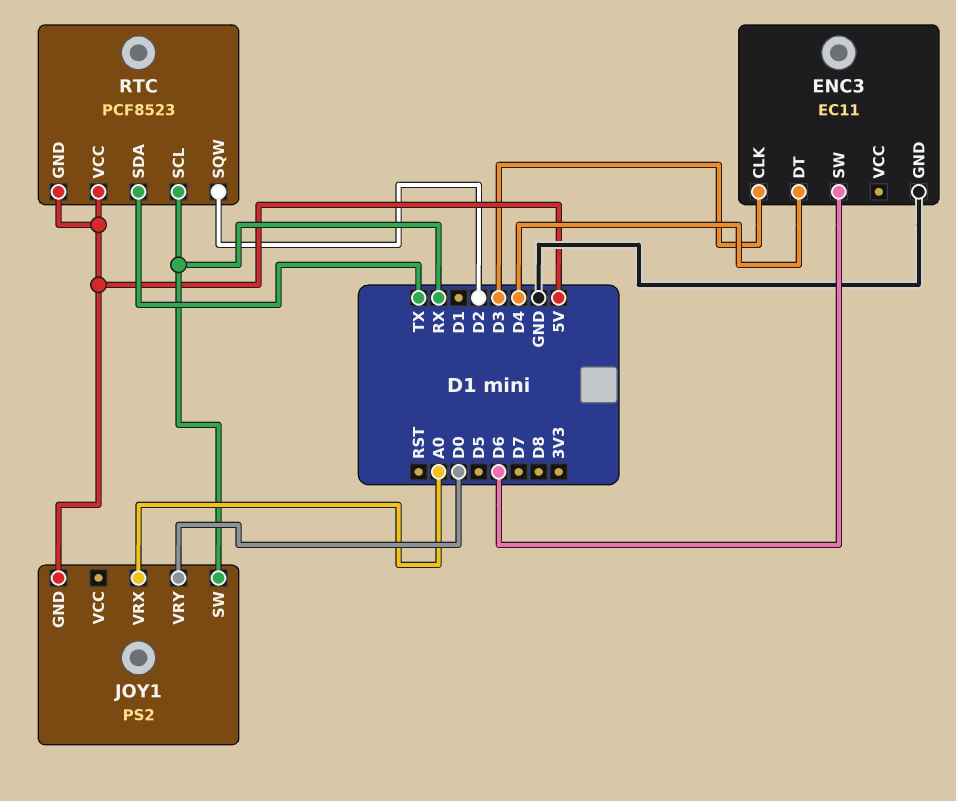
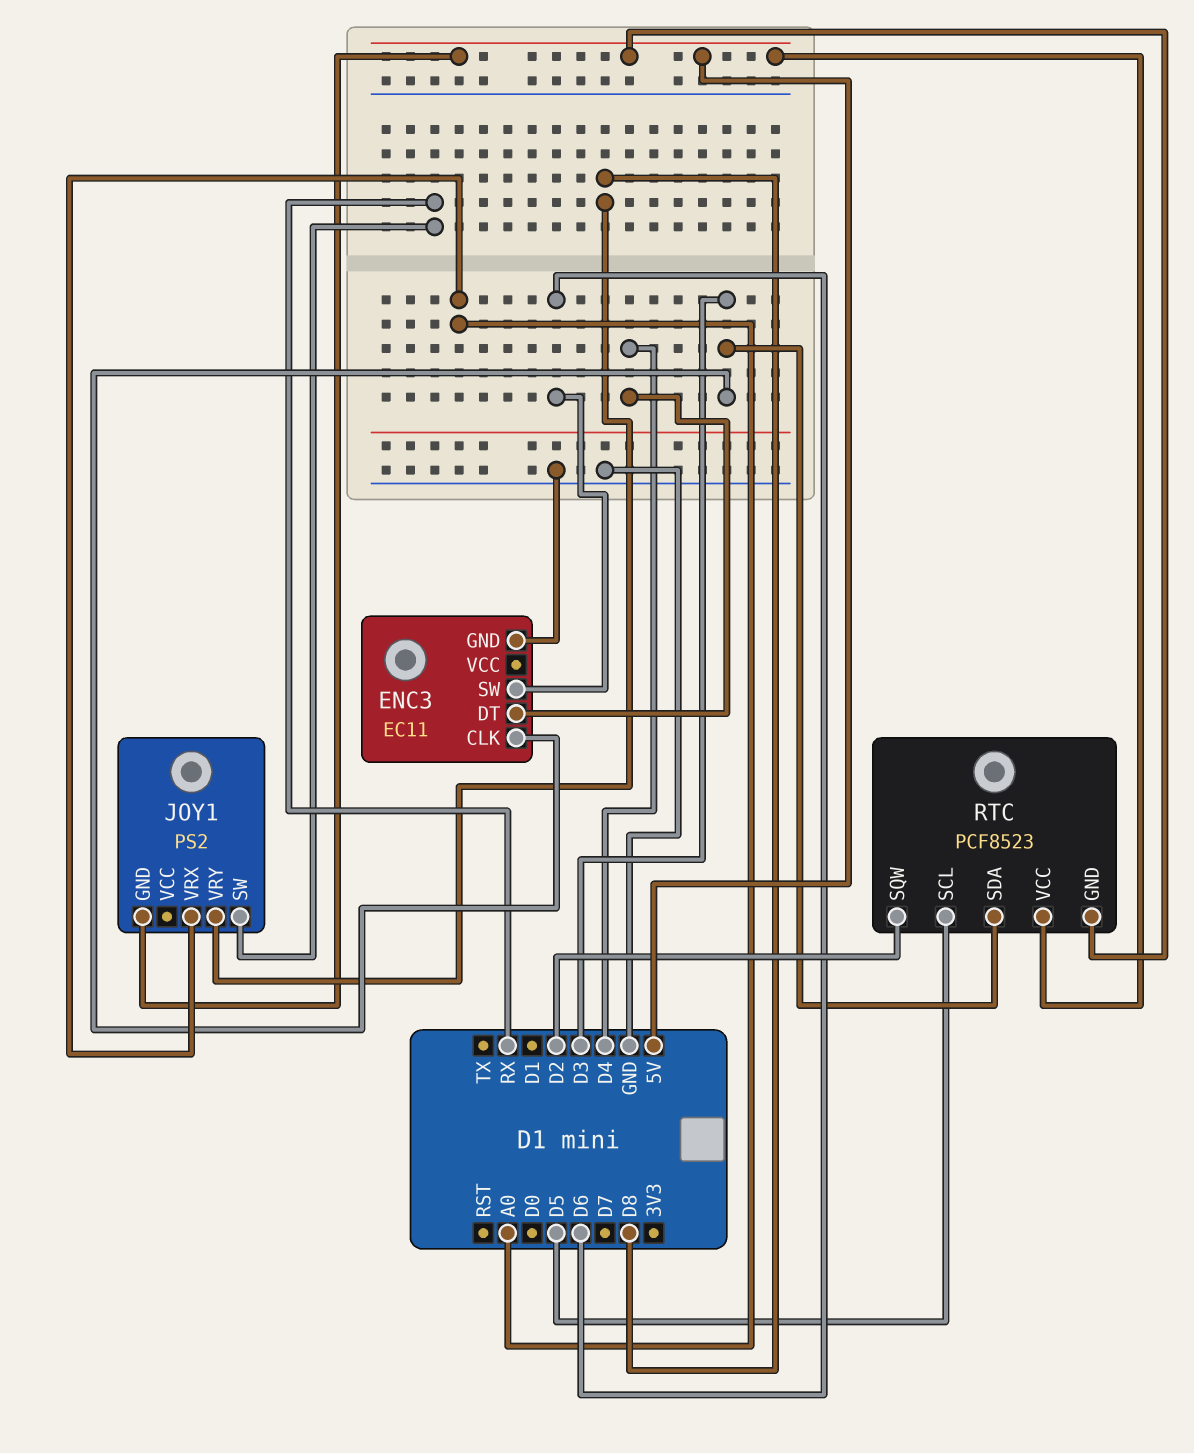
JOY1 pin VRY: D0 -> D8
RTC pin SCL: RX -> D5
RTC pin SDA: TX -> D3

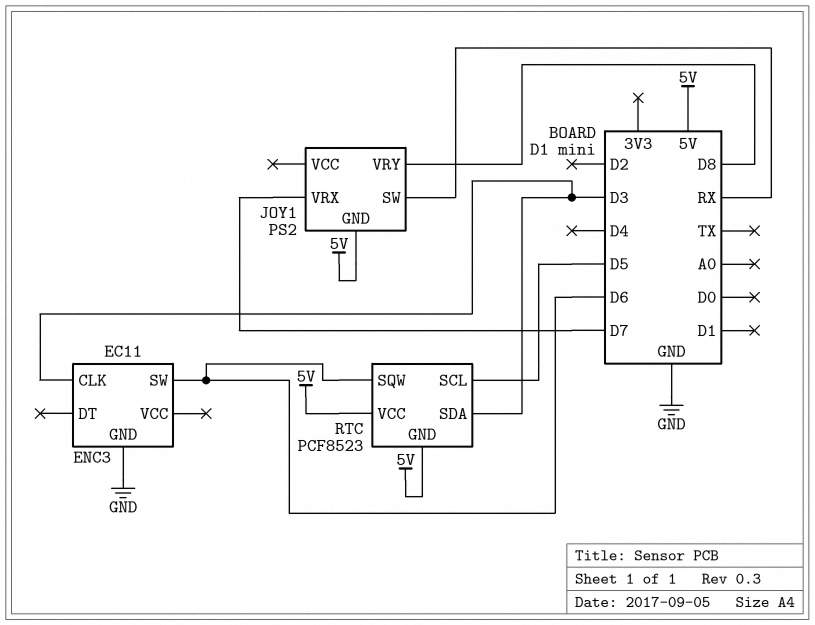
ENC3 pin DT: D4 -> none
JOY1 pin VRX: A0 -> D7
RTC pin SQW: D2 -> D6

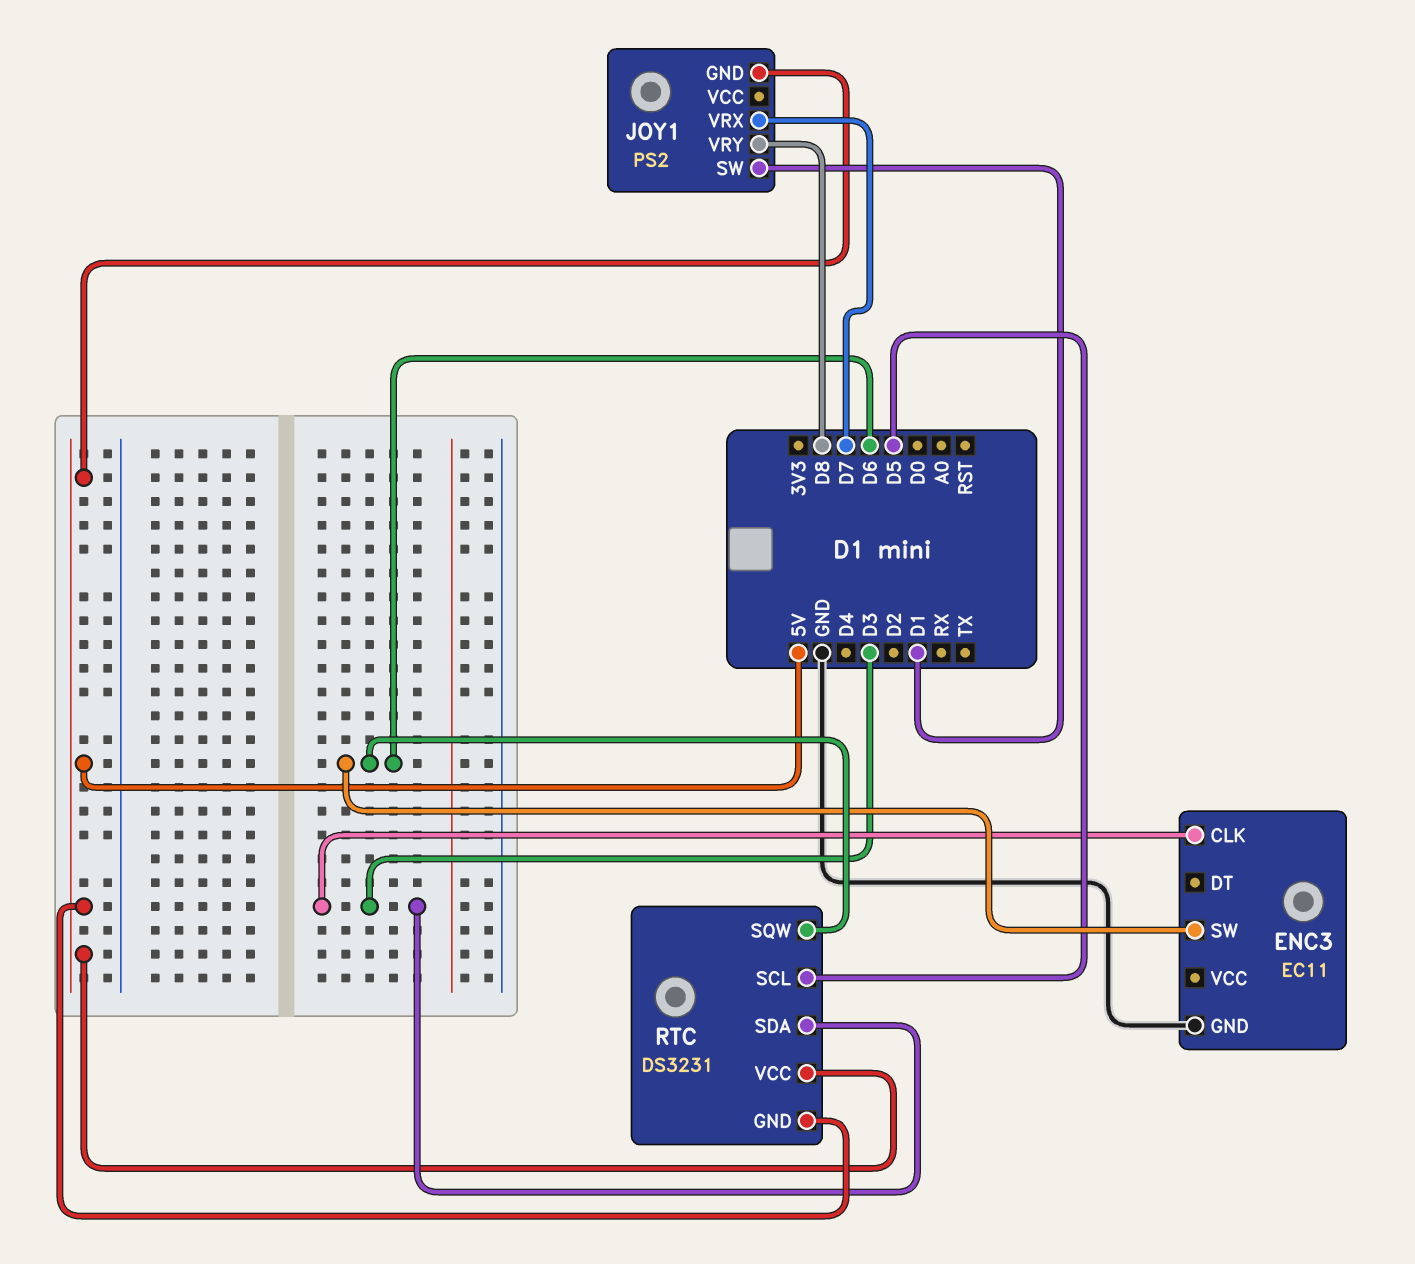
JOY1 pin SW: RX -> D1
RTC: PCF8523 -> DS3231

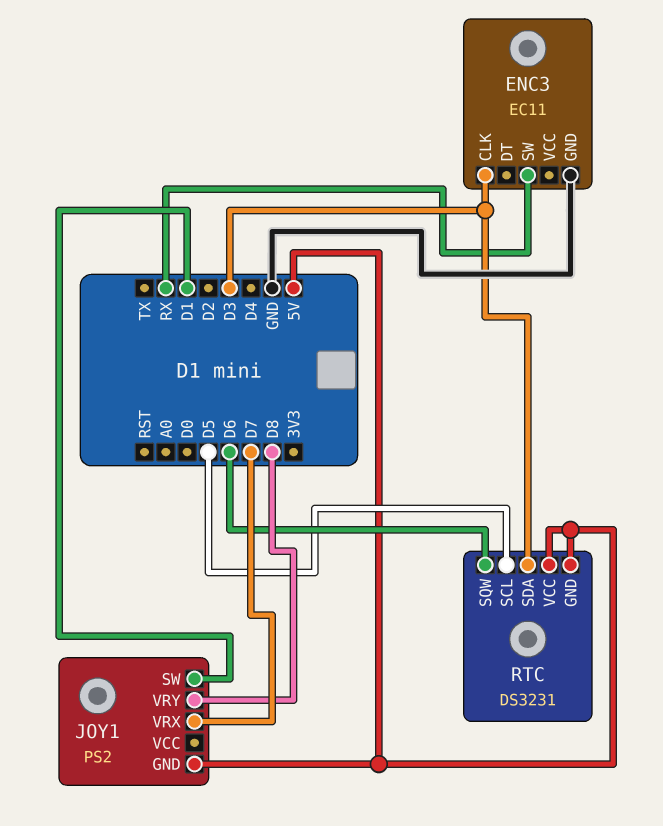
ENC3 pin SW: D6 -> RX

